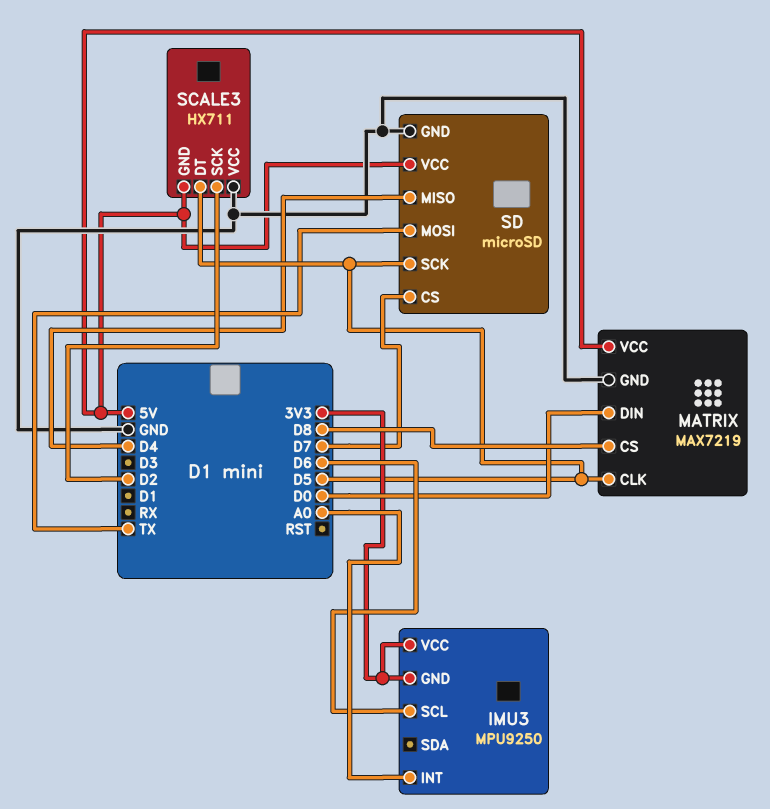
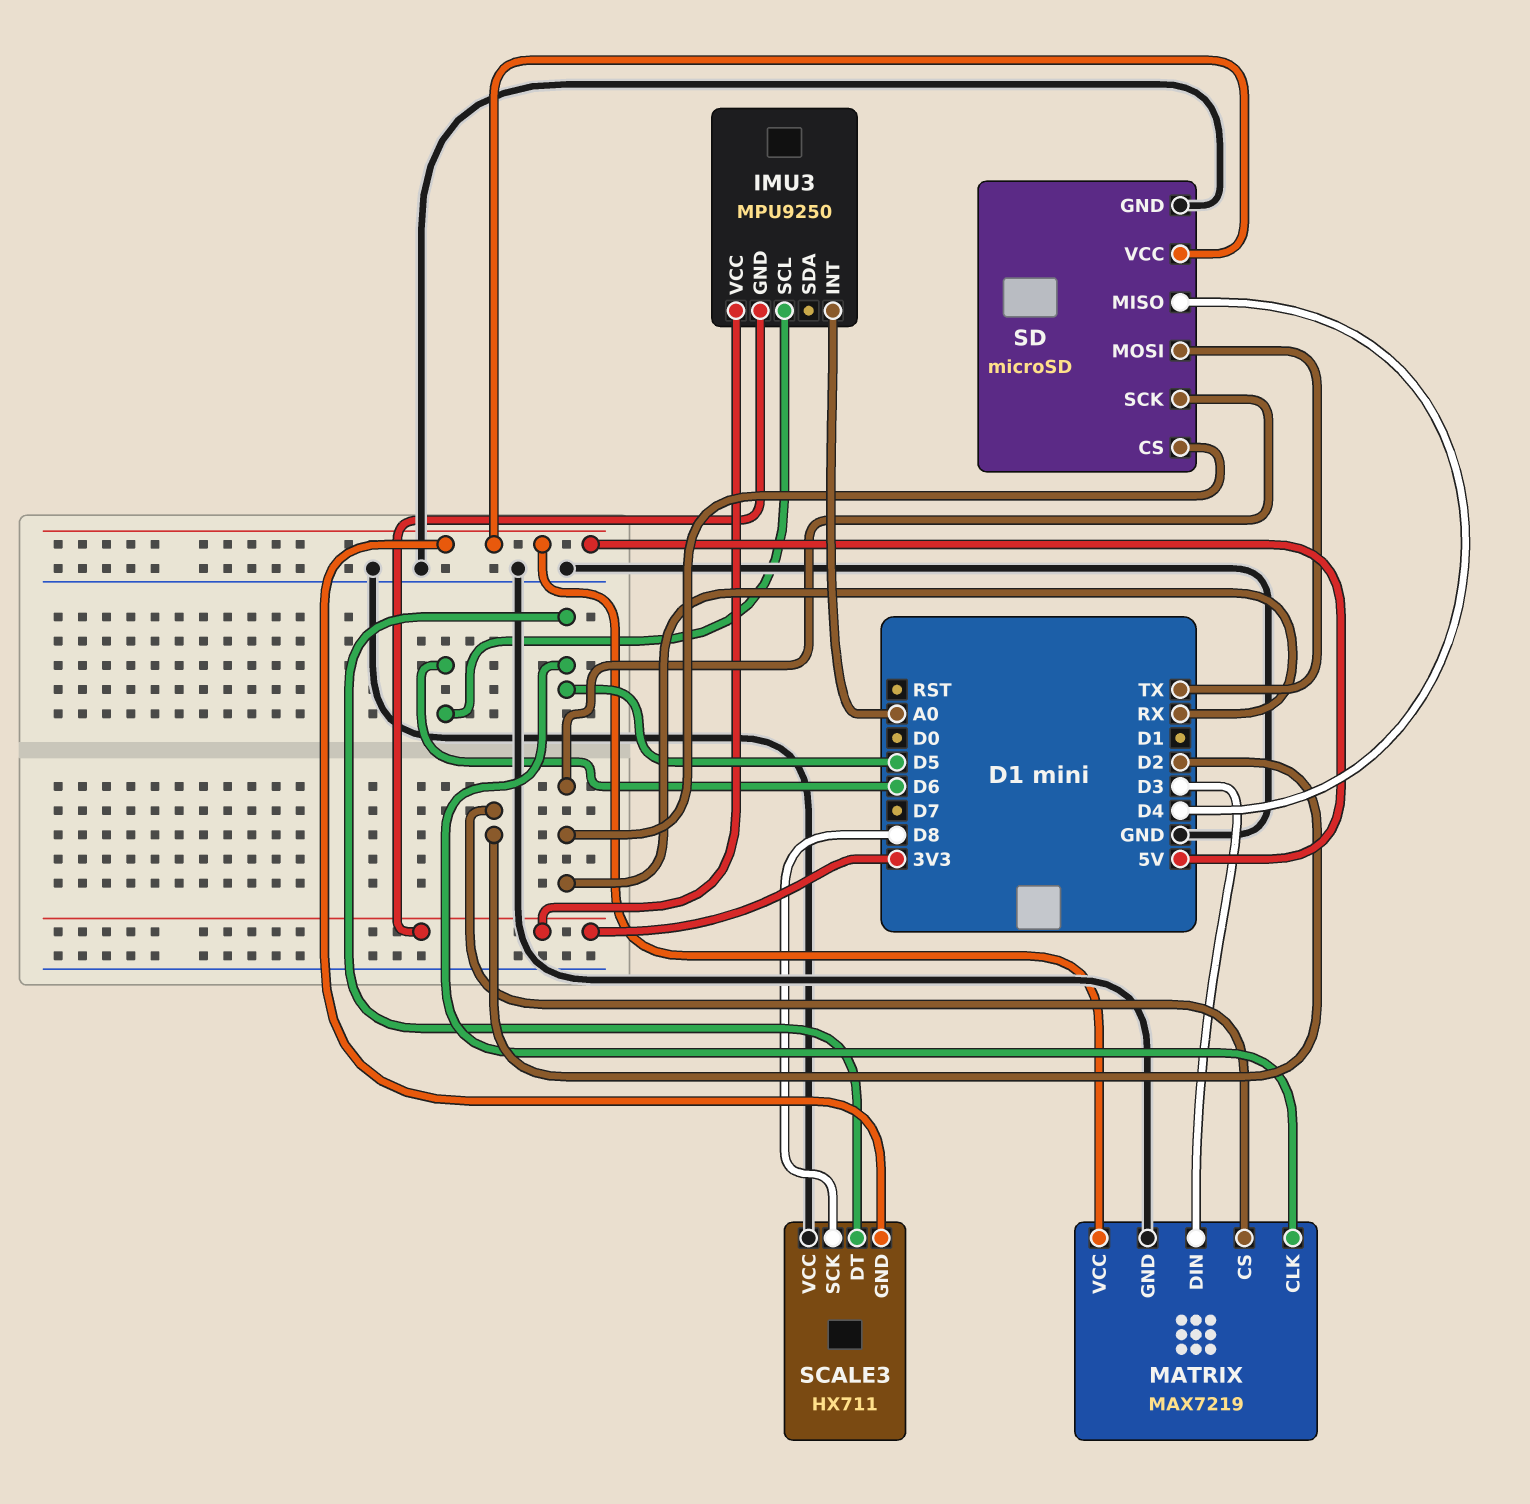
MATRIX pin CS: D8 -> D2
MATRIX pin DIN: D0 -> D3
SCALE3 pin SCK: D2 -> D8
SD pin CS: D7 -> RX
SD pin SCK: D5 -> RX

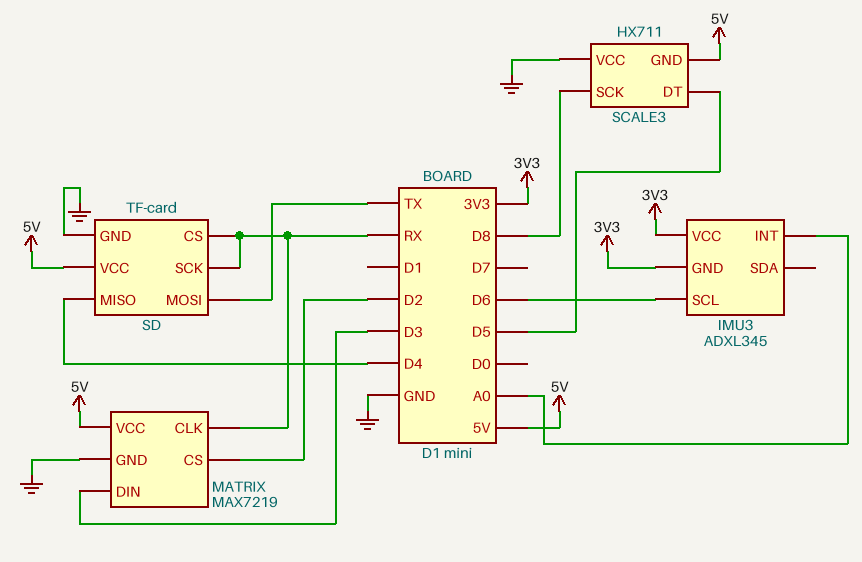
IMU3: MPU9250 -> ADXL345
MATRIX pin CLK: D5 -> RX
SD: microSD -> TF-card

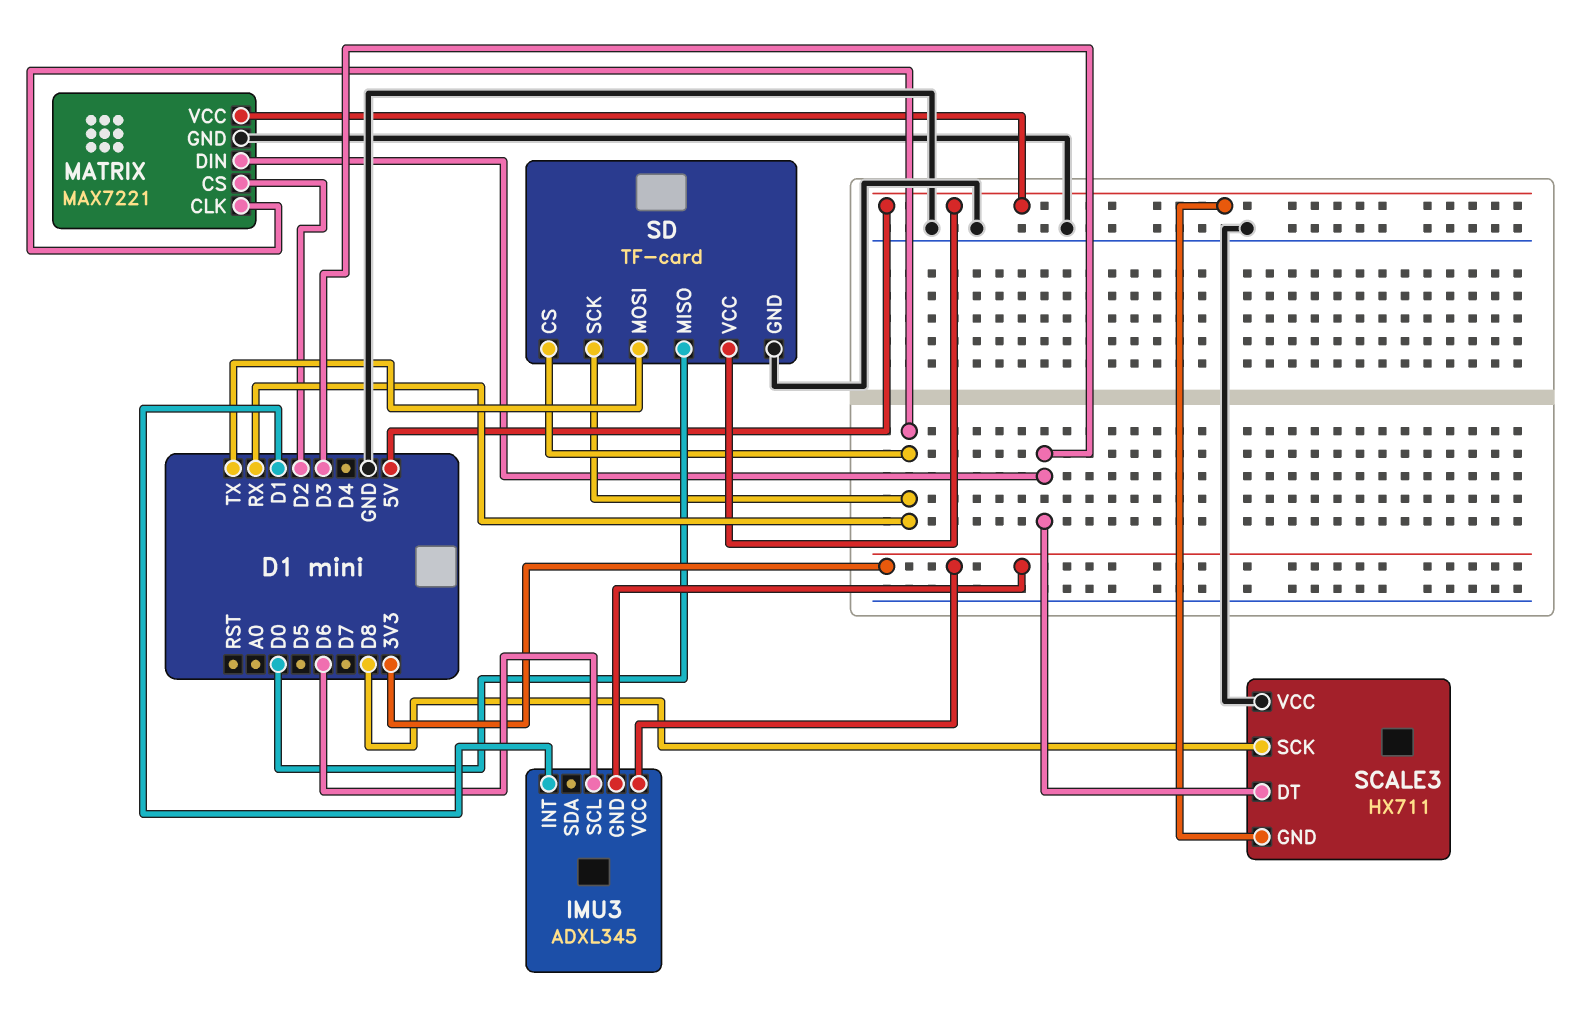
IMU3 pin INT: A0 -> D1
MATRIX: MAX7219 -> MAX7221
SCALE3 pin DT: D5 -> D3
SD pin MISO: D4 -> D0

